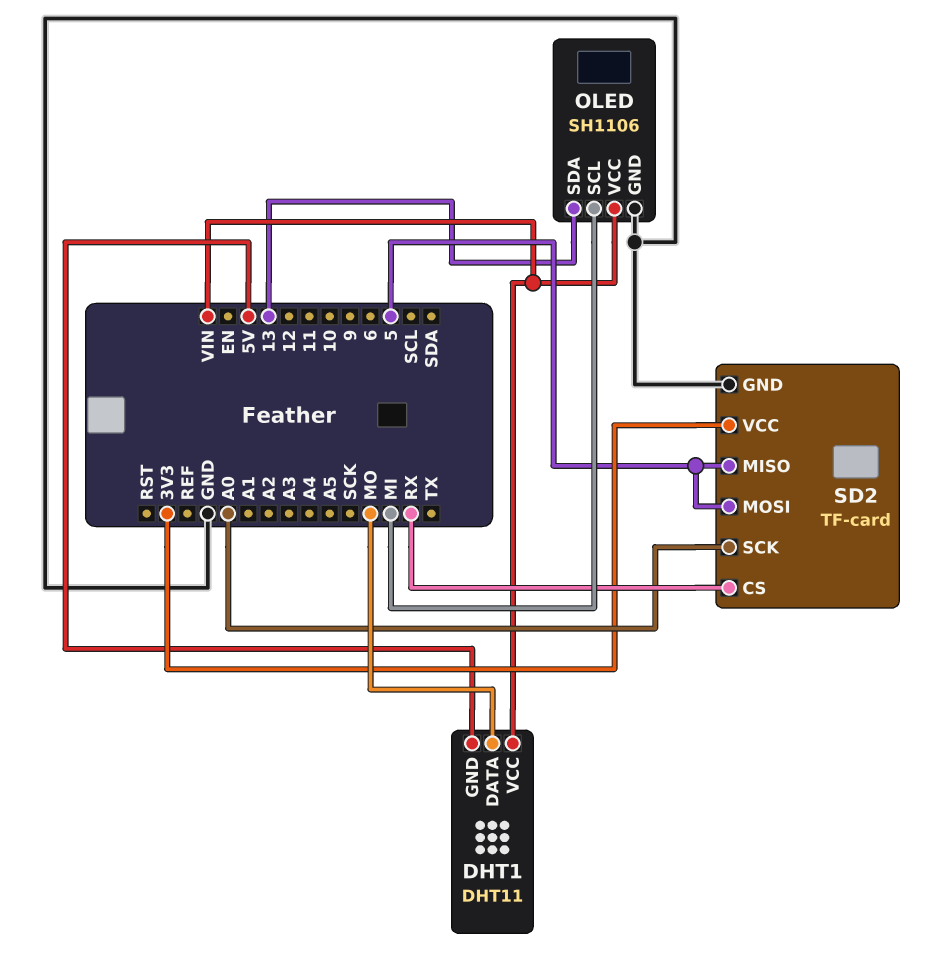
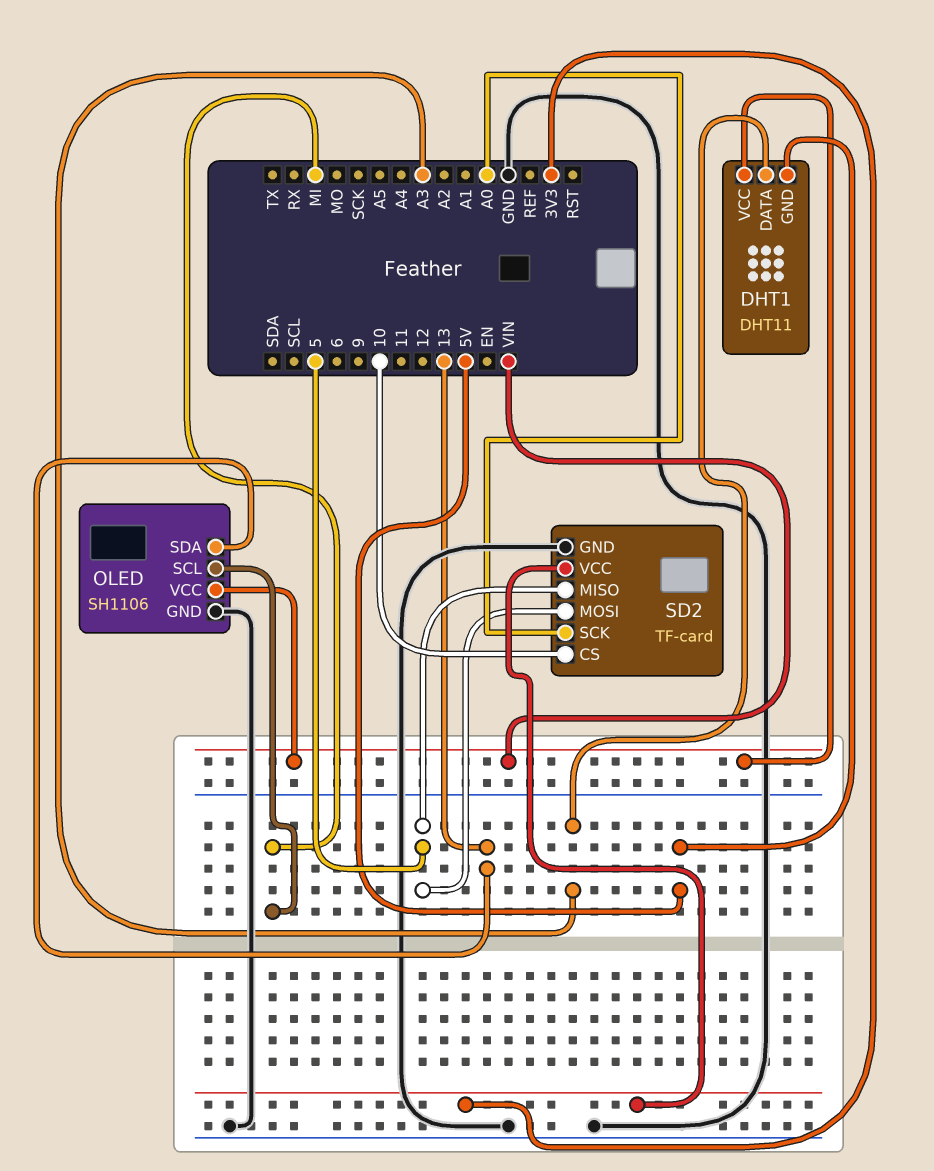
DHT1 pin DATA: MO -> A3
SD2 pin CS: RX -> 10

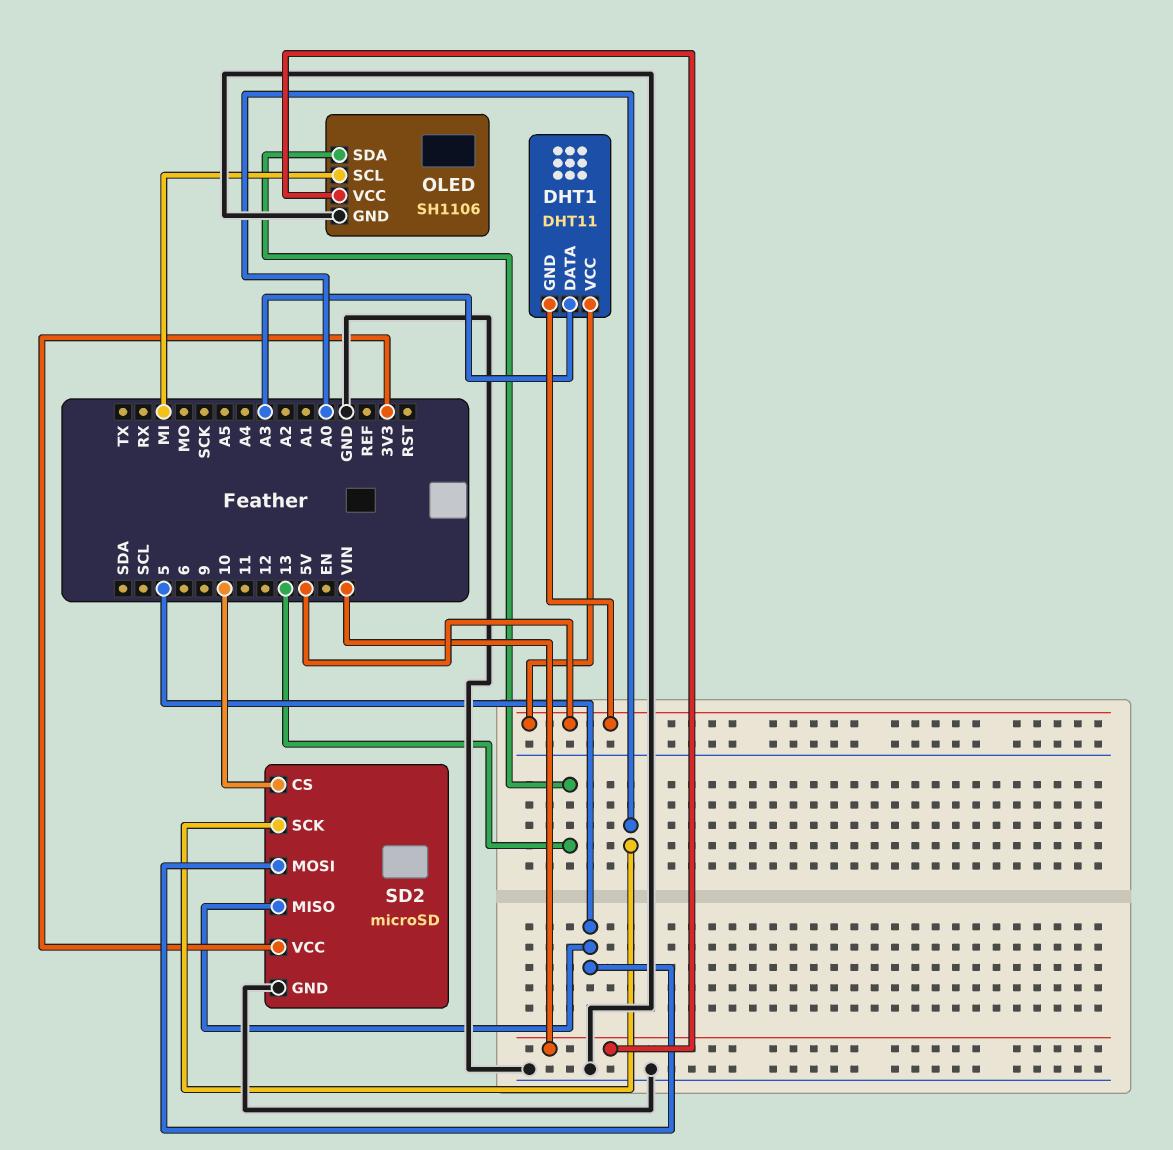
DHT1 pin VCC: VIN -> 5V
SD2: TF-card -> microSD

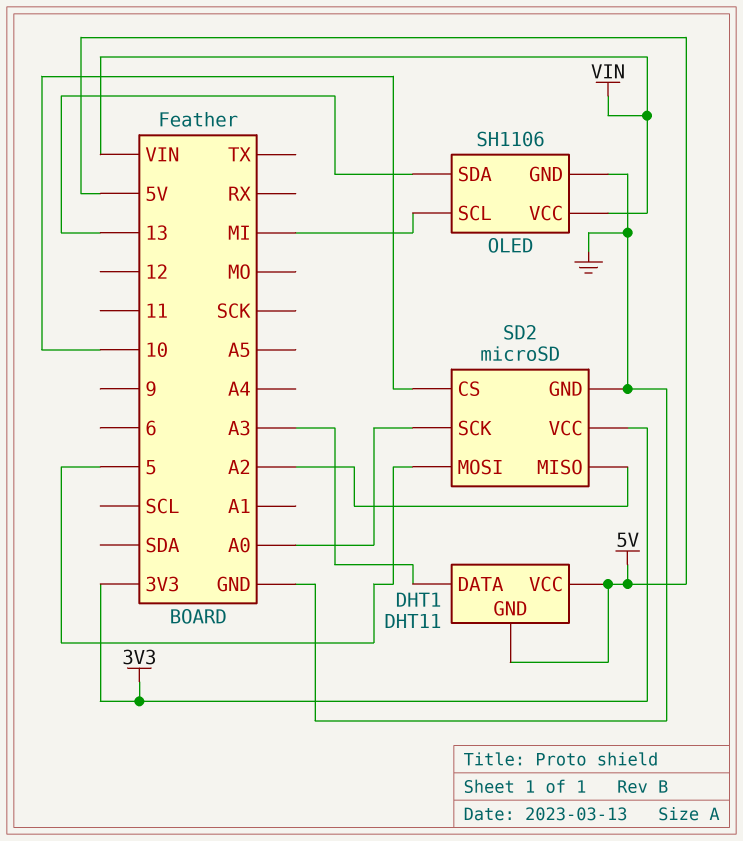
SD2 pin MISO: 5 -> A2

